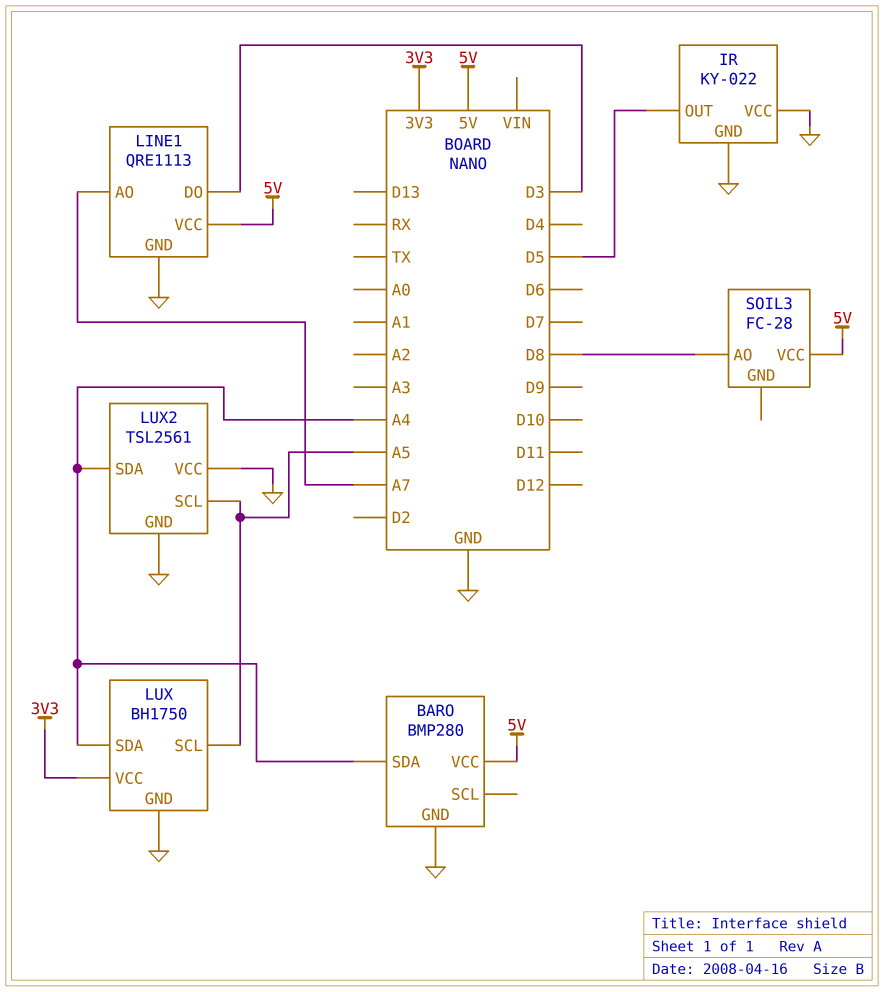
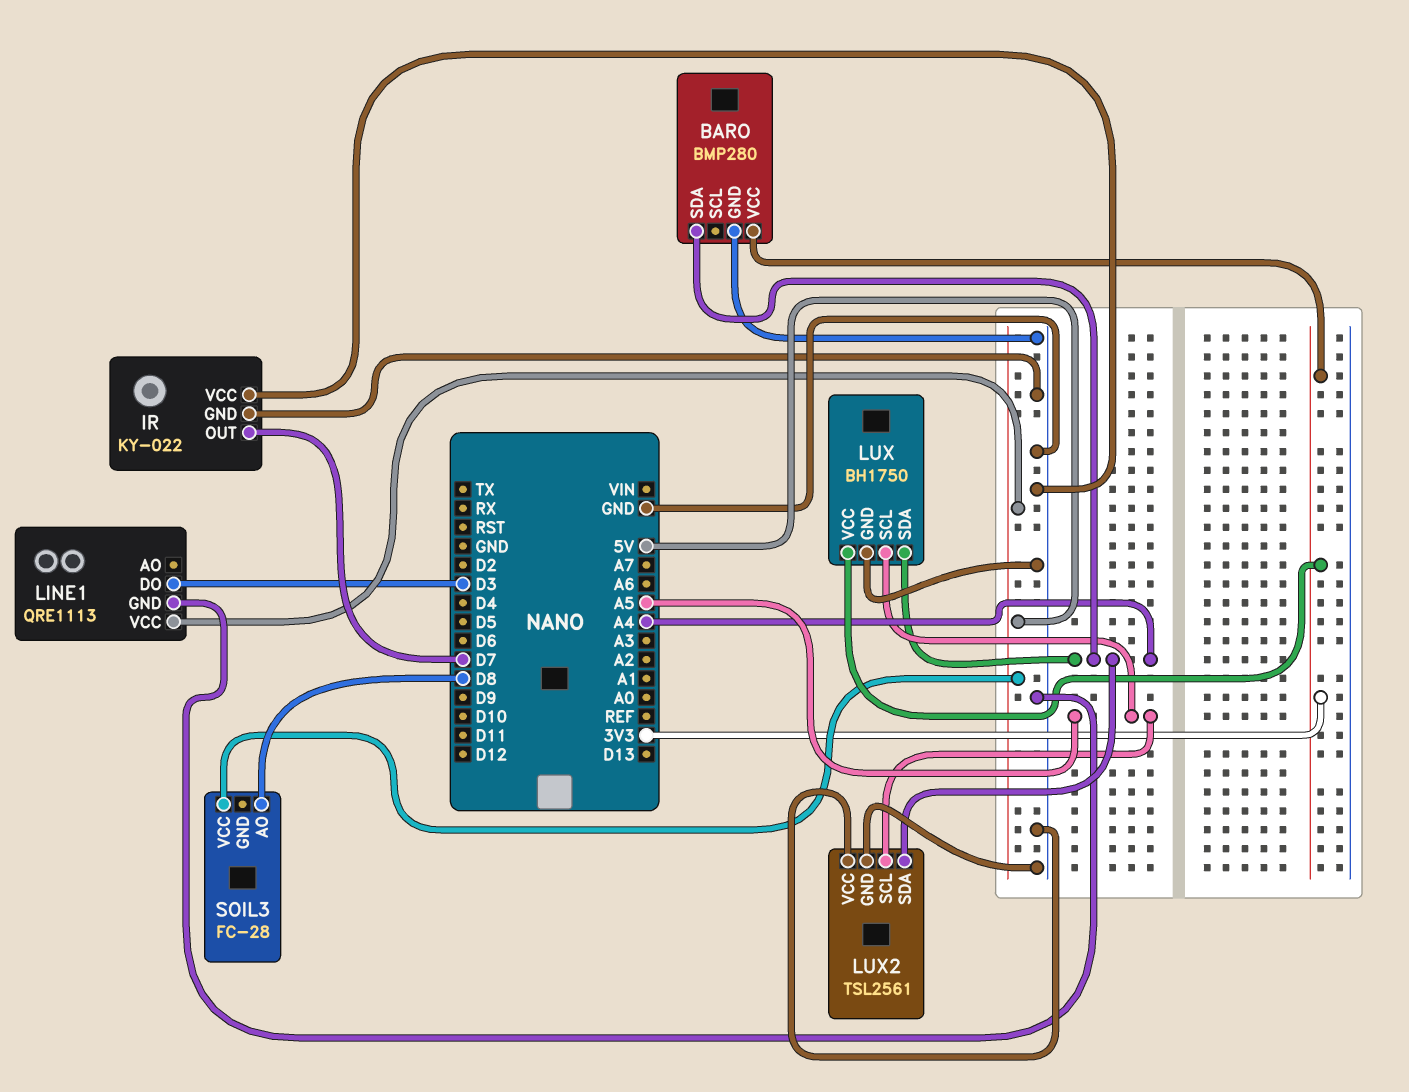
BARO pin VCC: 5V -> 3V3
IR pin OUT: D5 -> D7
LINE1 pin AO: A7 -> none

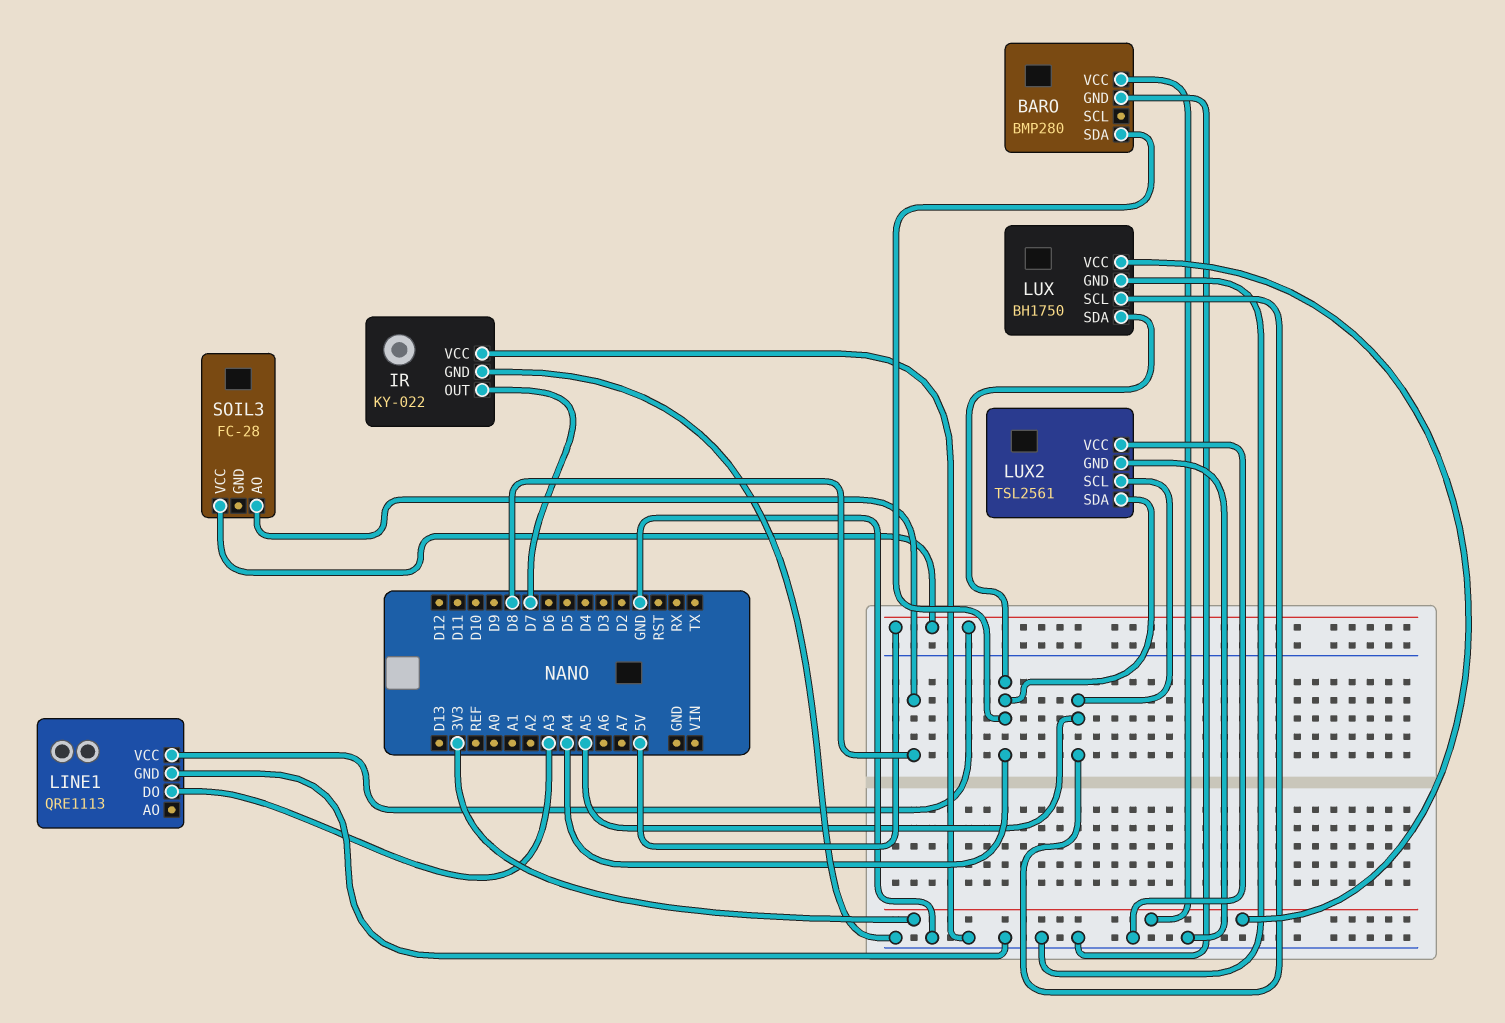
LINE1 pin DO: D3 -> A3

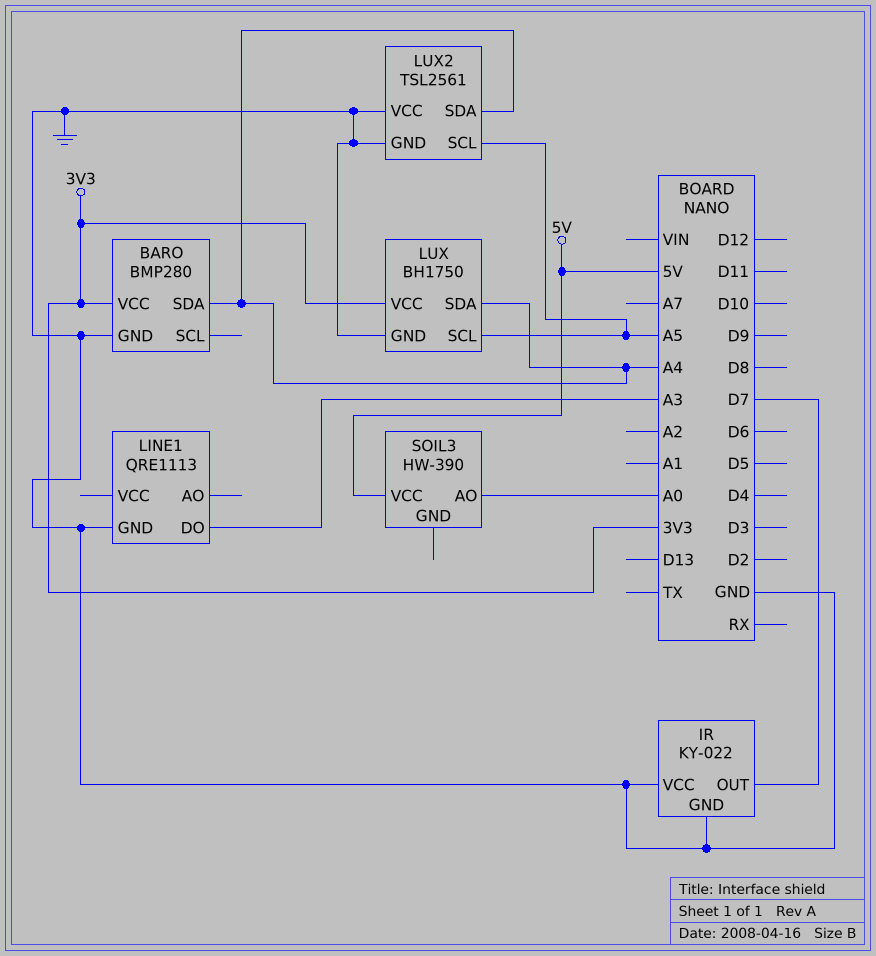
LINE1 pin VCC: 5V -> none
SOIL3: FC-28 -> HW-390
SOIL3 pin AO: D8 -> A0

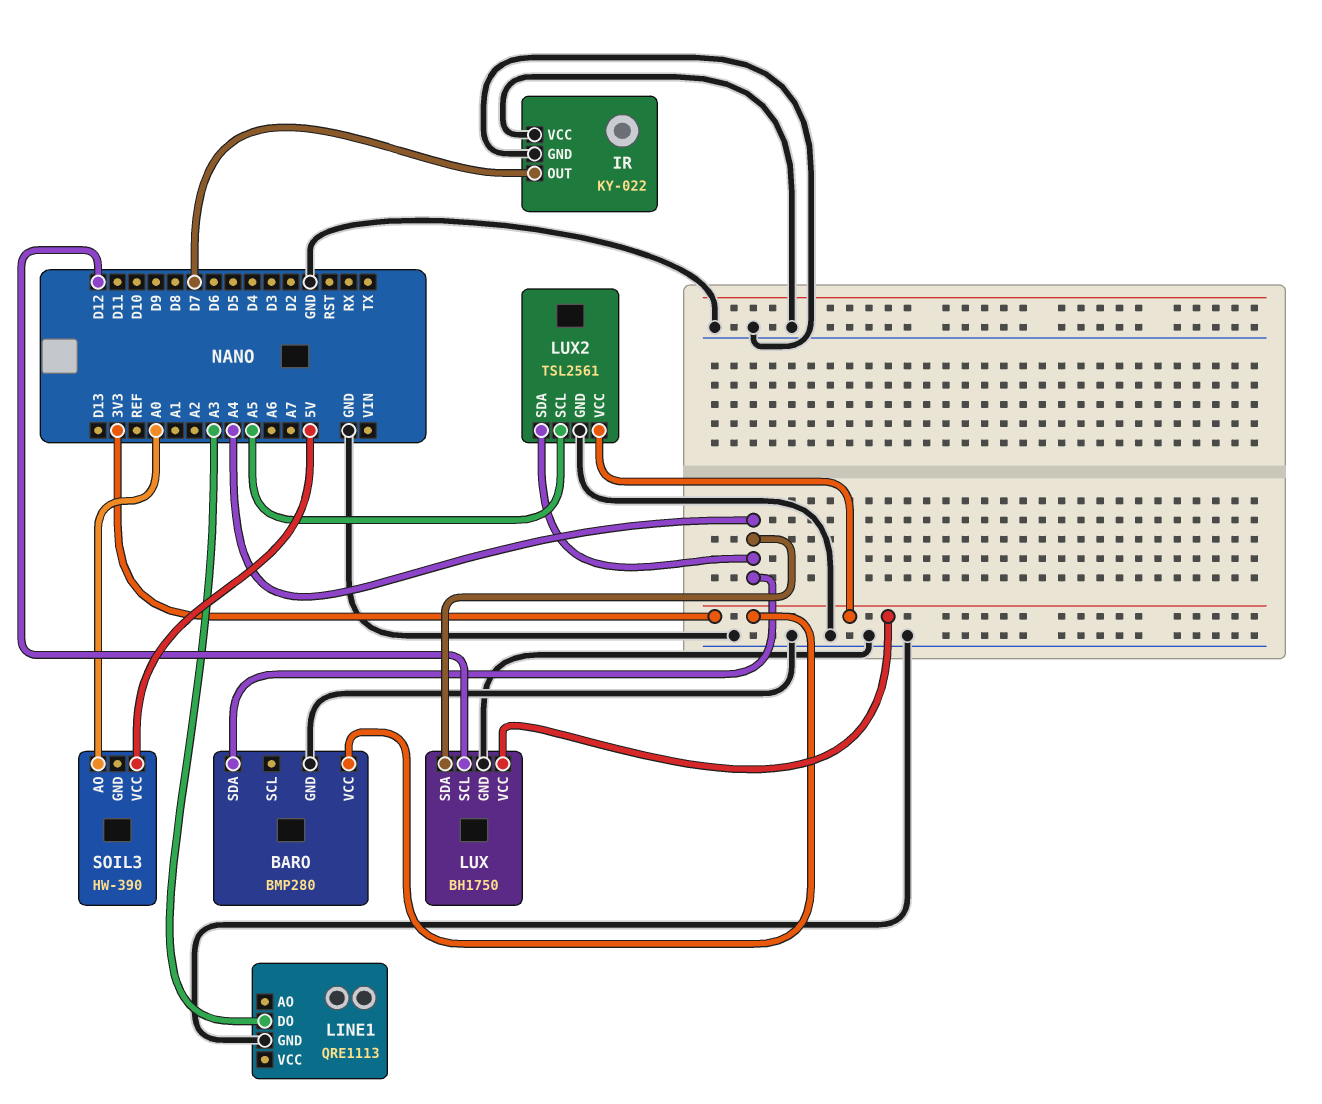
LUX pin SCL: A5 -> D12
LUX2 pin VCC: GND -> 3V3

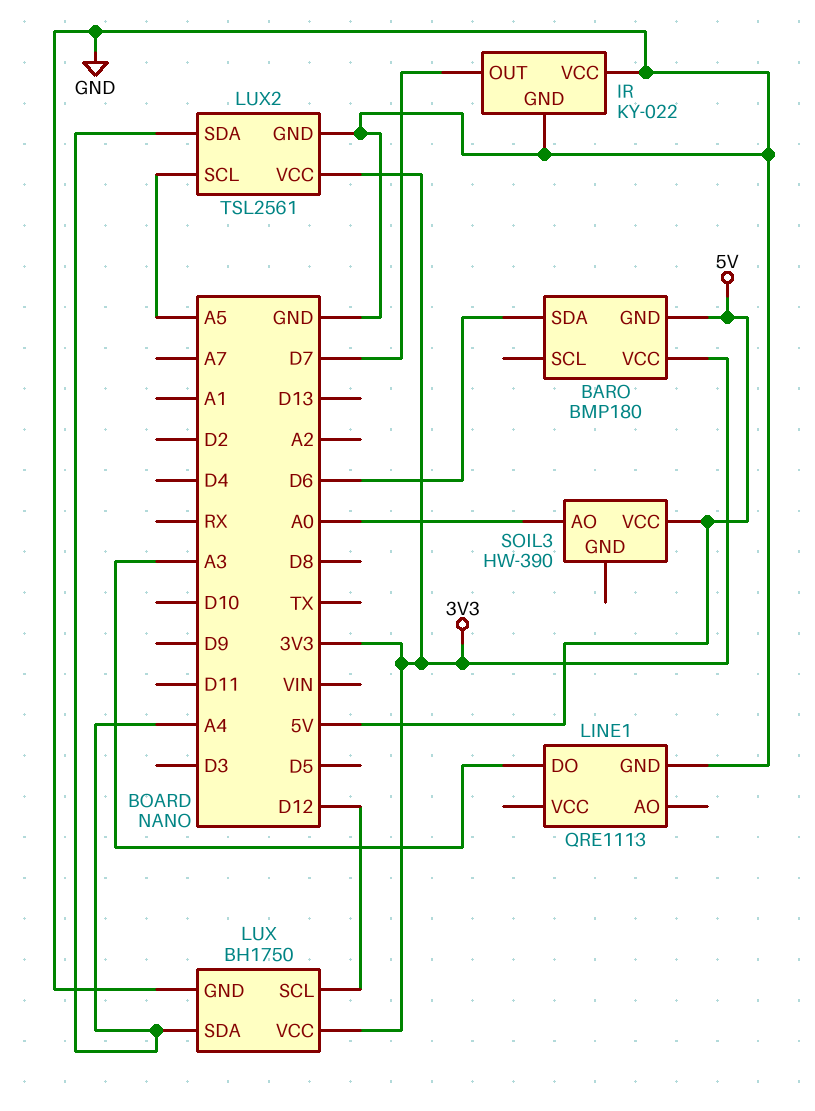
BARO: BMP280 -> BMP180
BARO pin GND: GND -> 5V
BARO pin SDA: A4 -> D6

